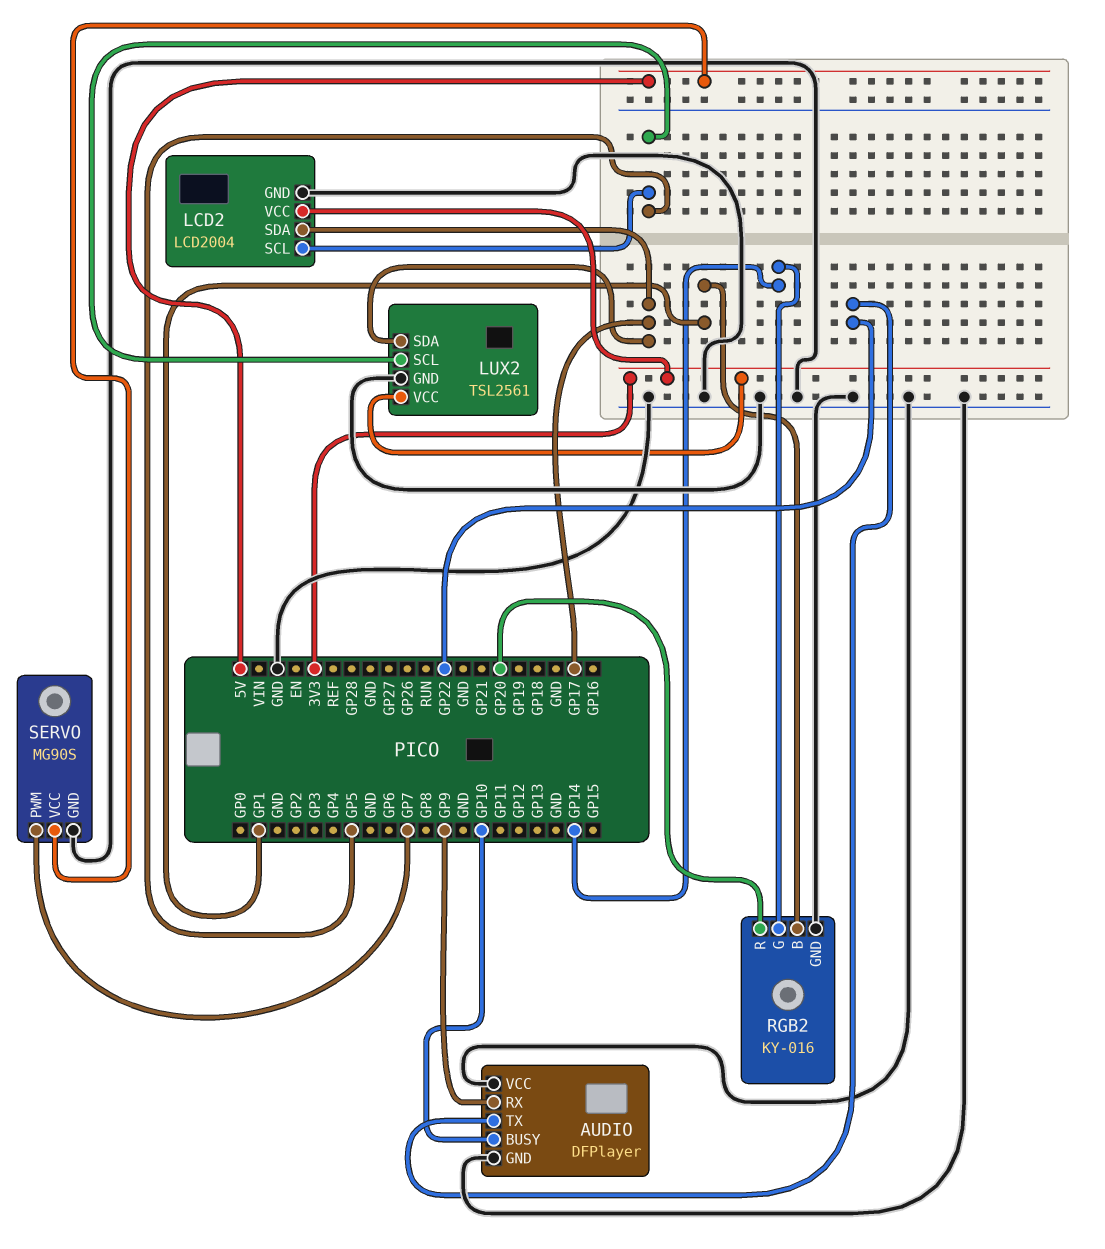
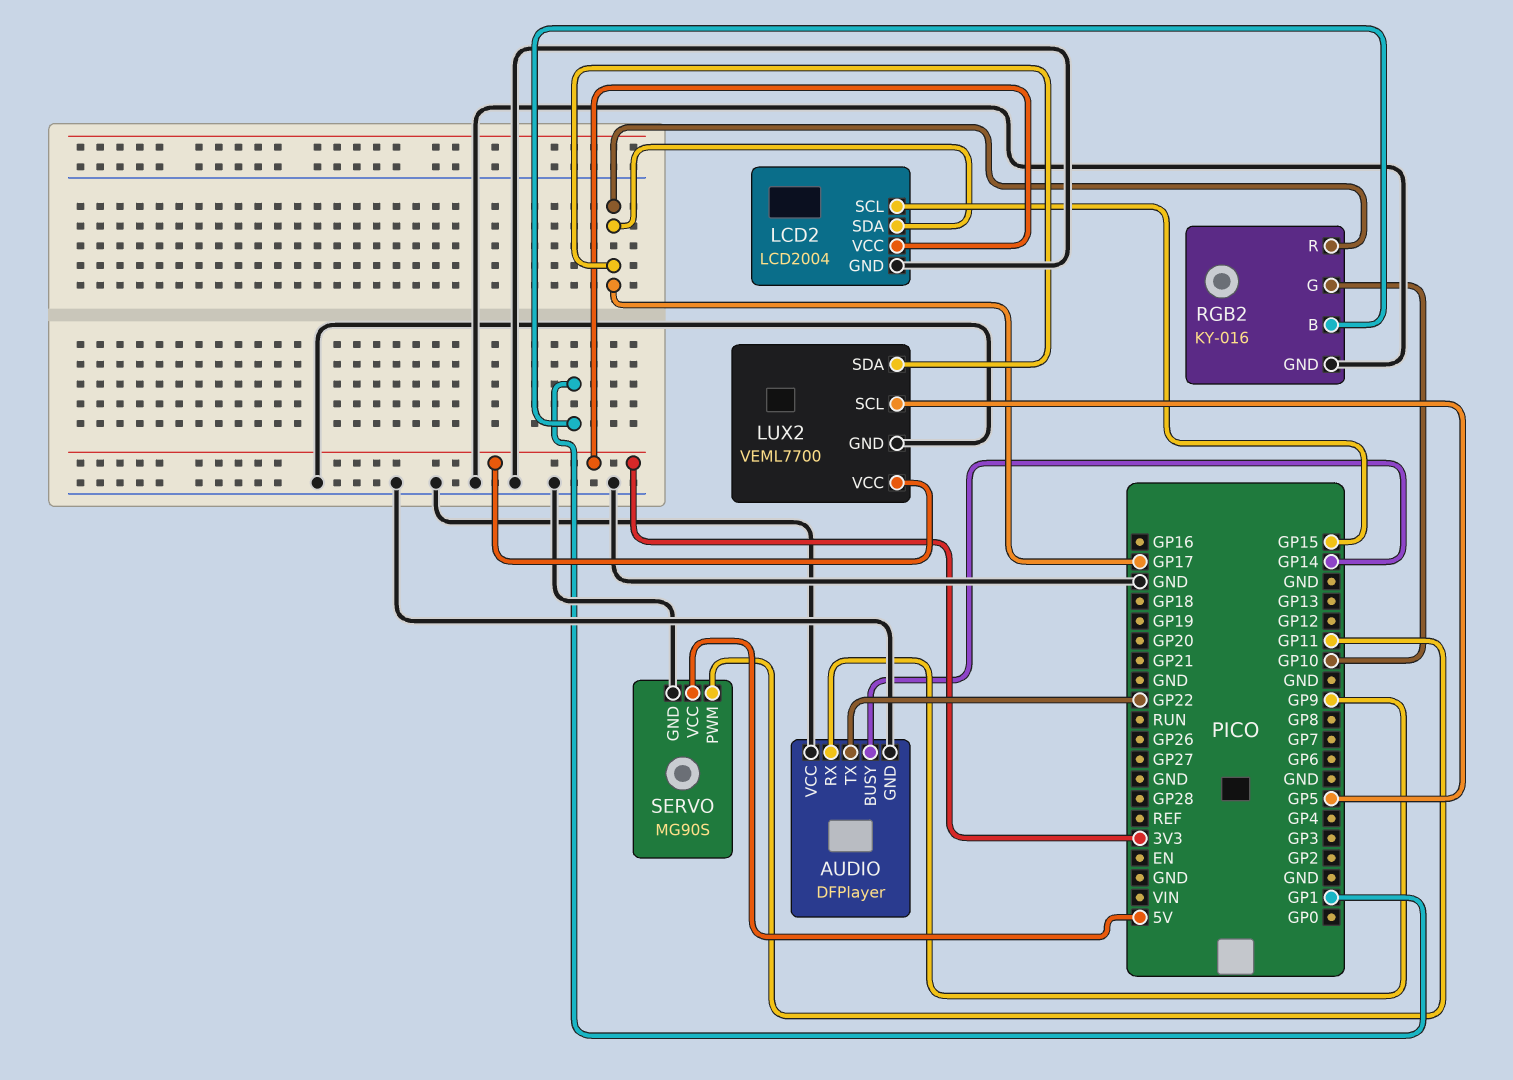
AUDIO pin BUSY: GP10 -> GP14
LCD2 pin SCL: GP5 -> GP15
LUX2: TSL2561 -> VEML7700
RGB2 pin G: GP14 -> GP10
RGB2 pin R: GP20 -> GP17
SERVO pin PWM: GP7 -> GP11

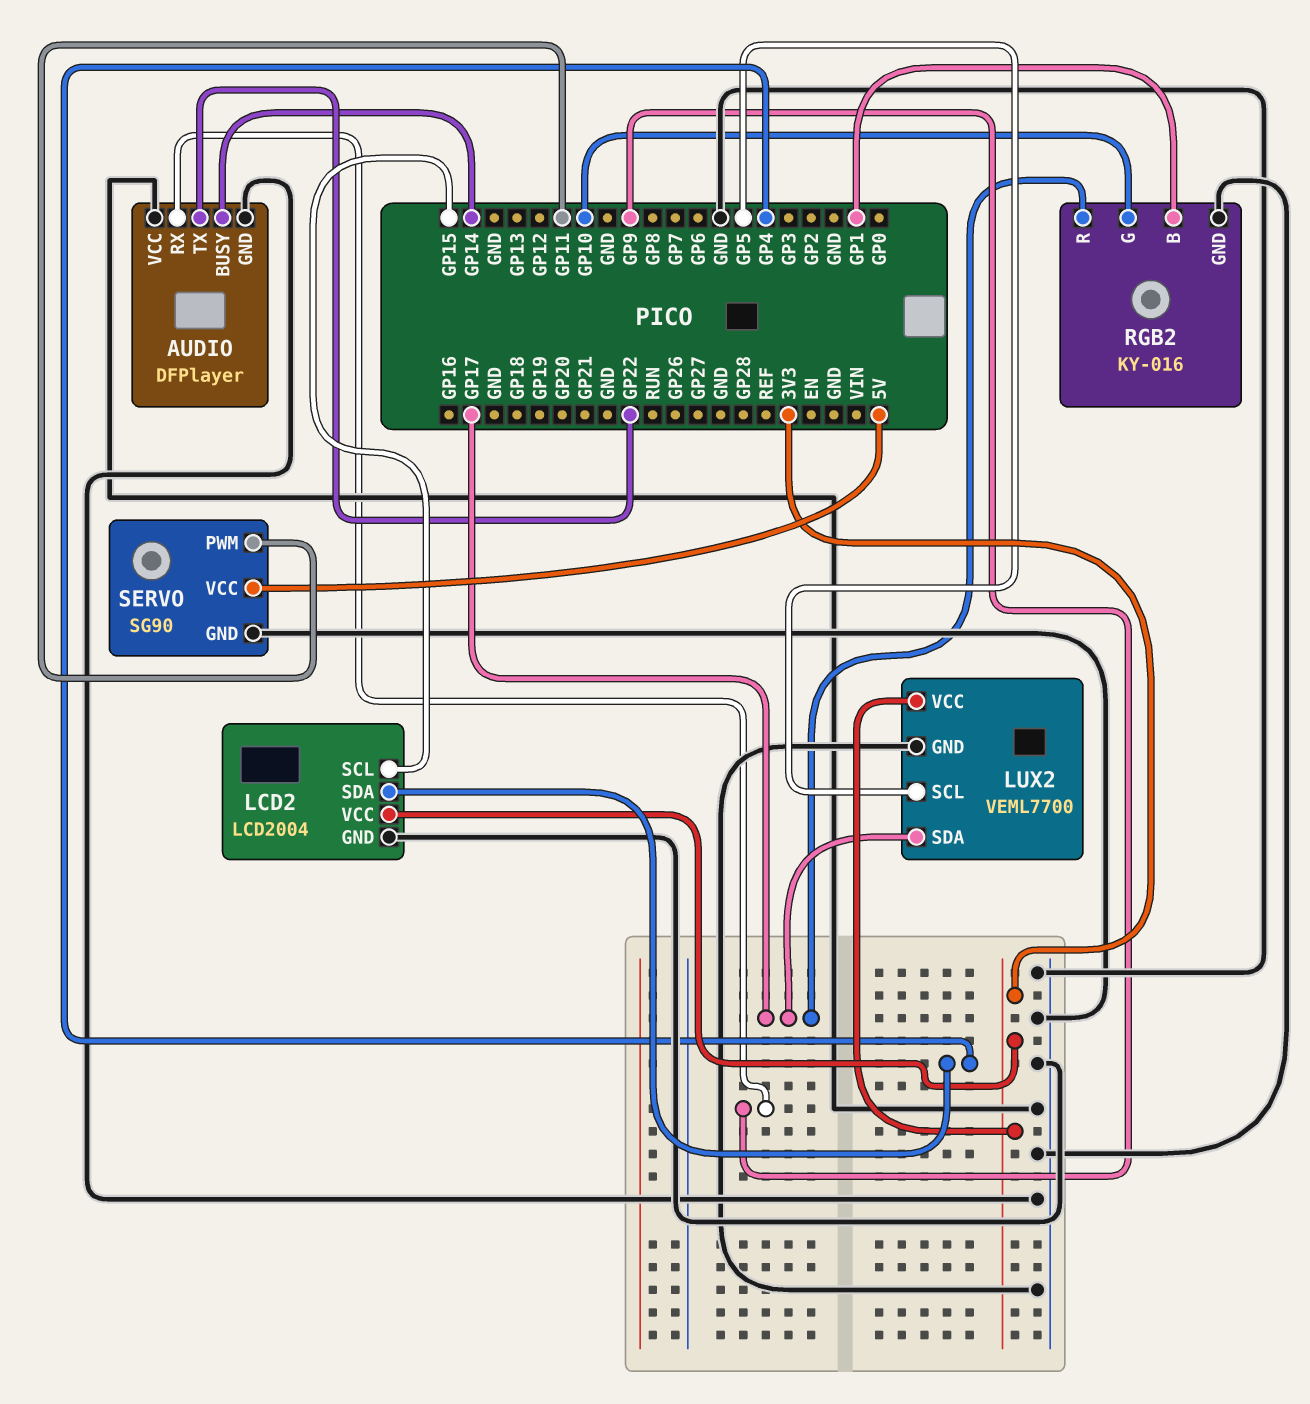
LCD2 pin SDA: GP17 -> GP4
SERVO: MG90S -> SG90

